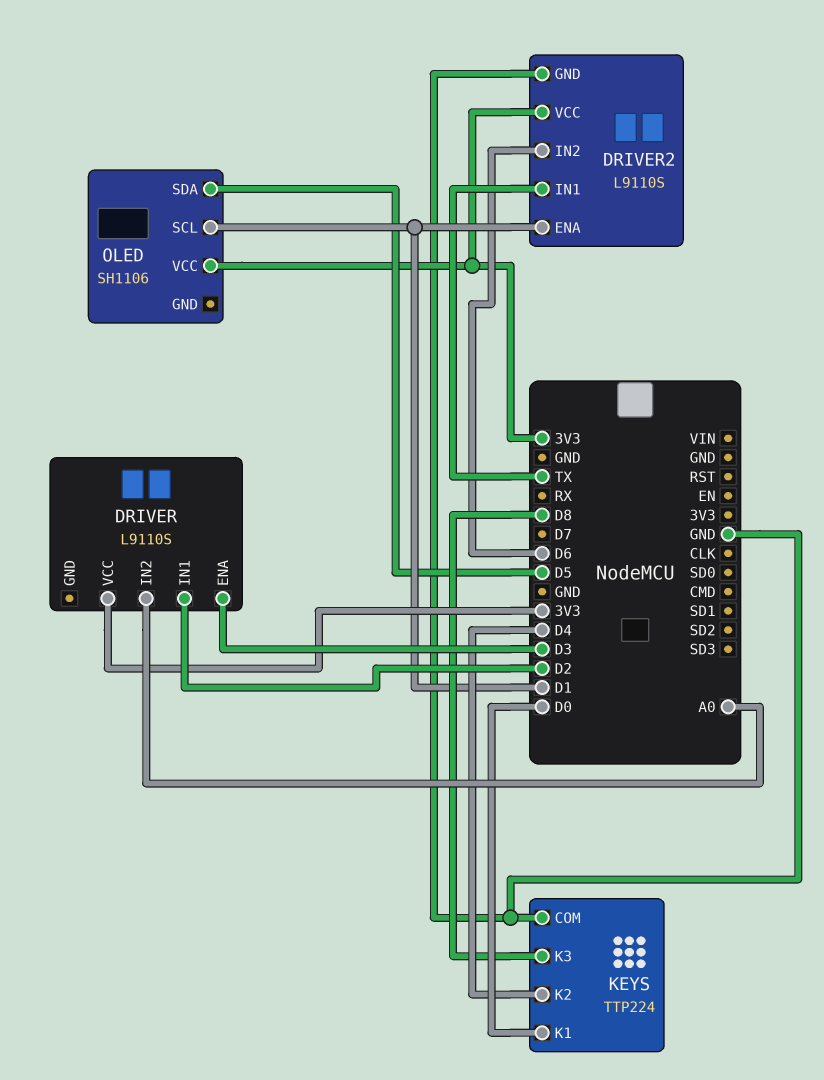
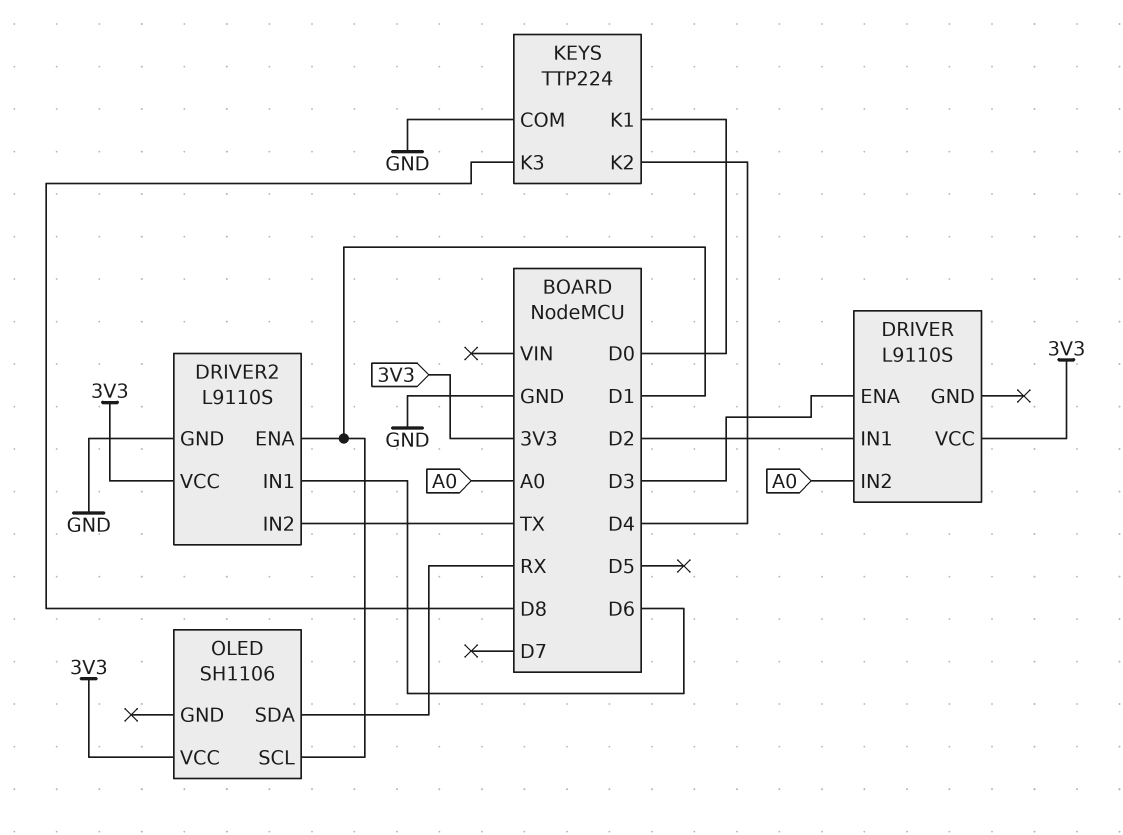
DRIVER2 pin IN1: TX -> D6
DRIVER2 pin IN2: D6 -> TX
OLED pin SDA: D5 -> RX

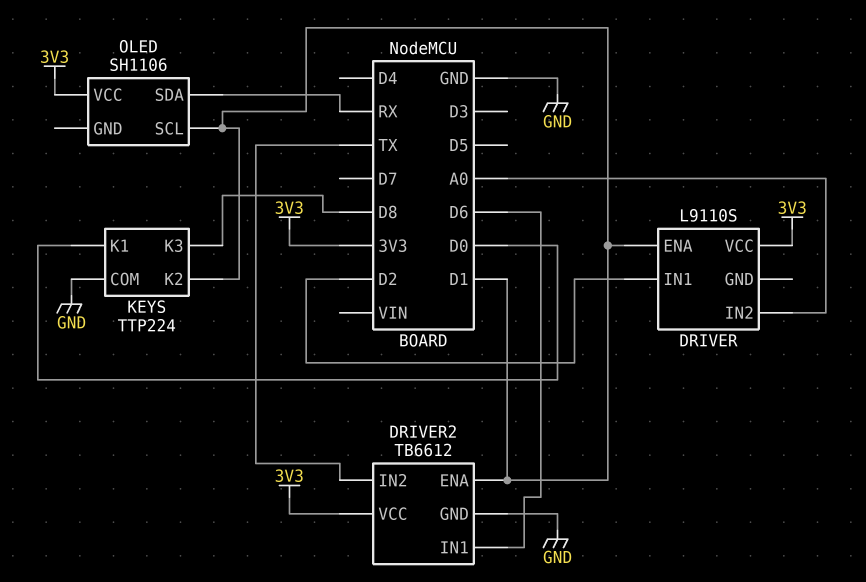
DRIVER pin ENA: D3 -> D1
DRIVER2: L9110S -> TB6612
KEYS pin K2: D4 -> D1

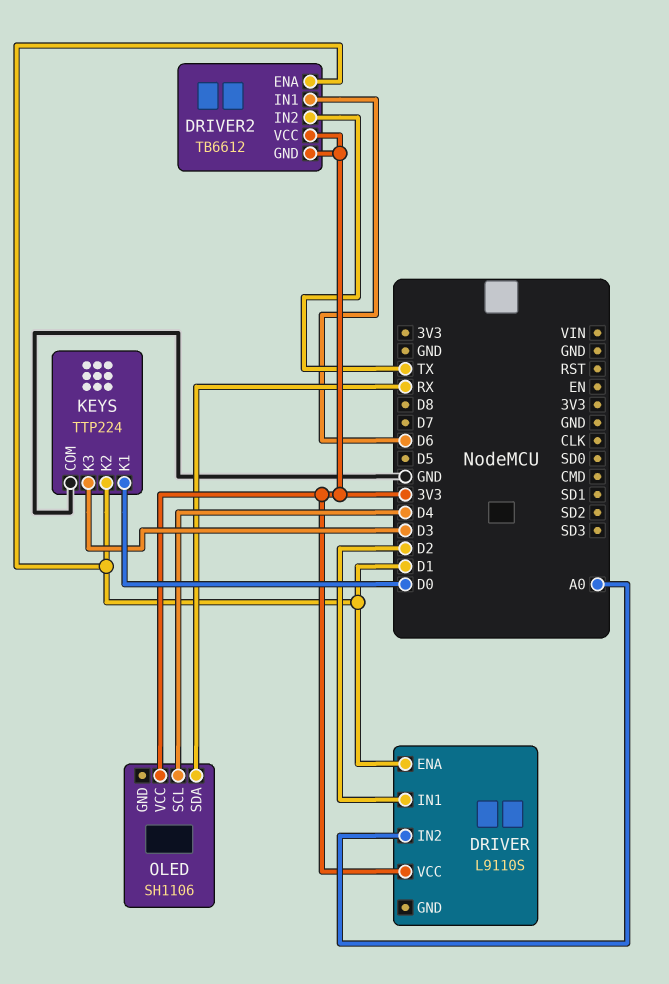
DRIVER2 pin GND: GND -> 3V3
KEYS pin K3: D8 -> D3
OLED pin SCL: D1 -> D4

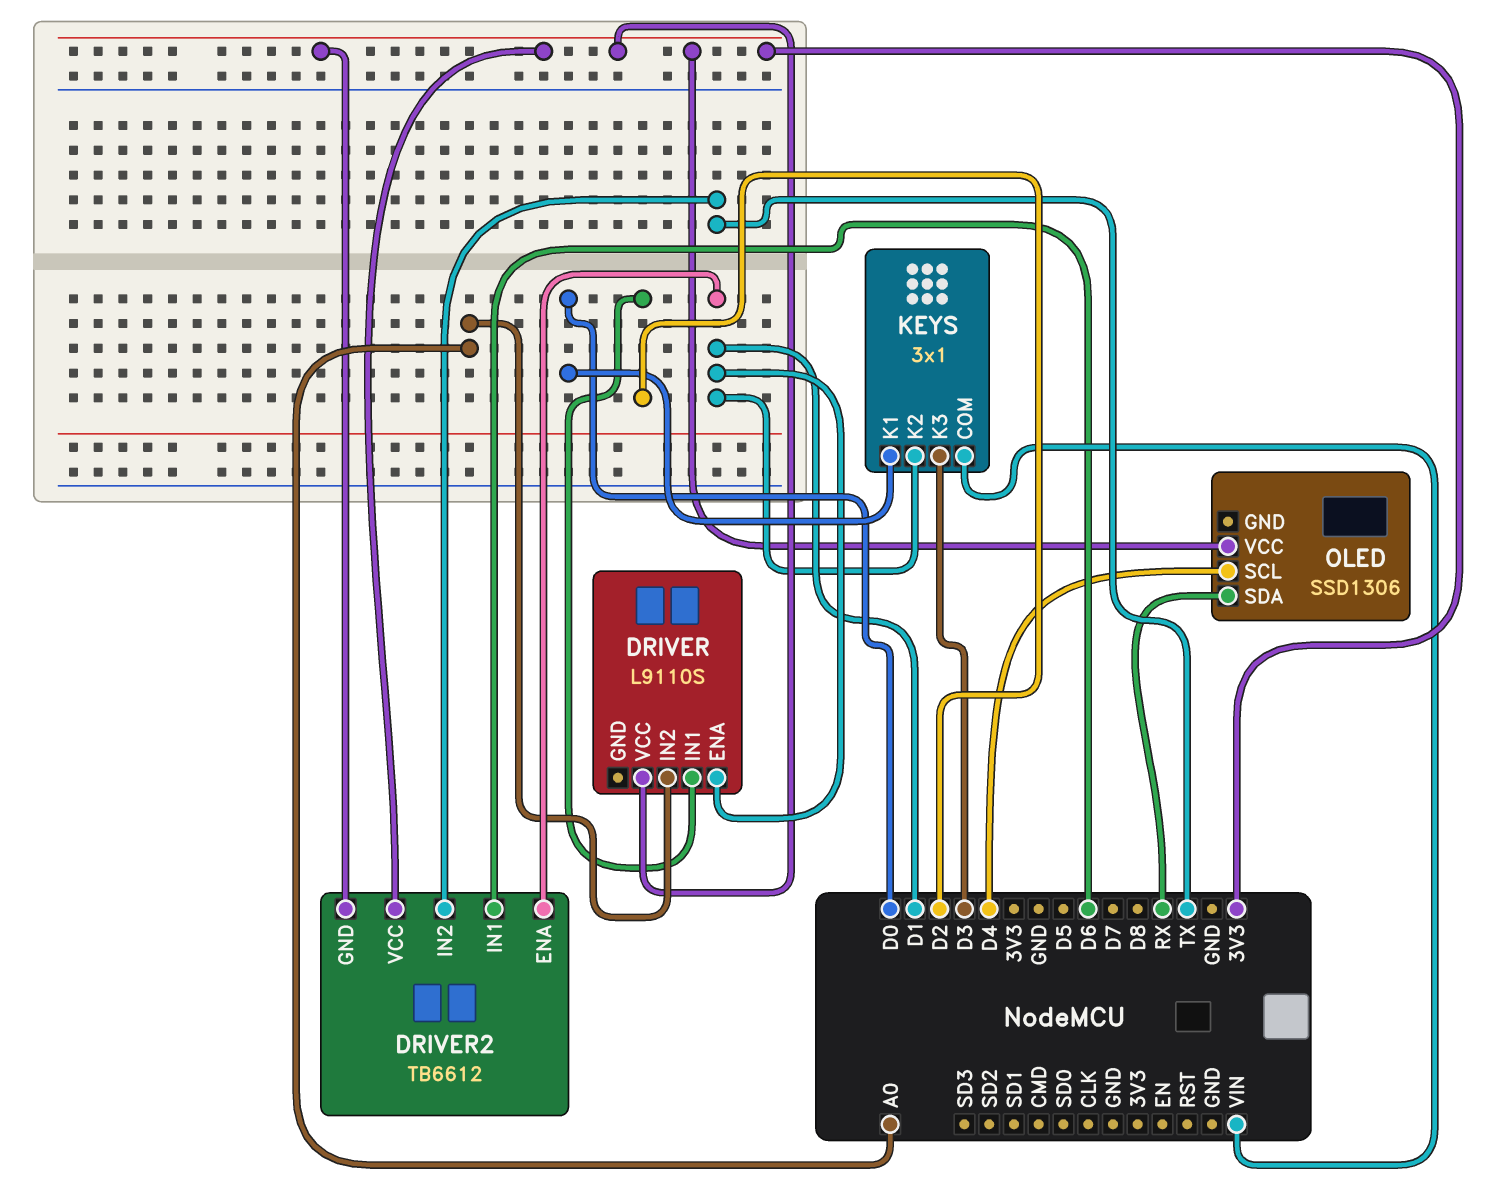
KEYS: TTP224 -> 3x1
KEYS pin COM: GND -> VIN
OLED: SH1106 -> SSD1306

